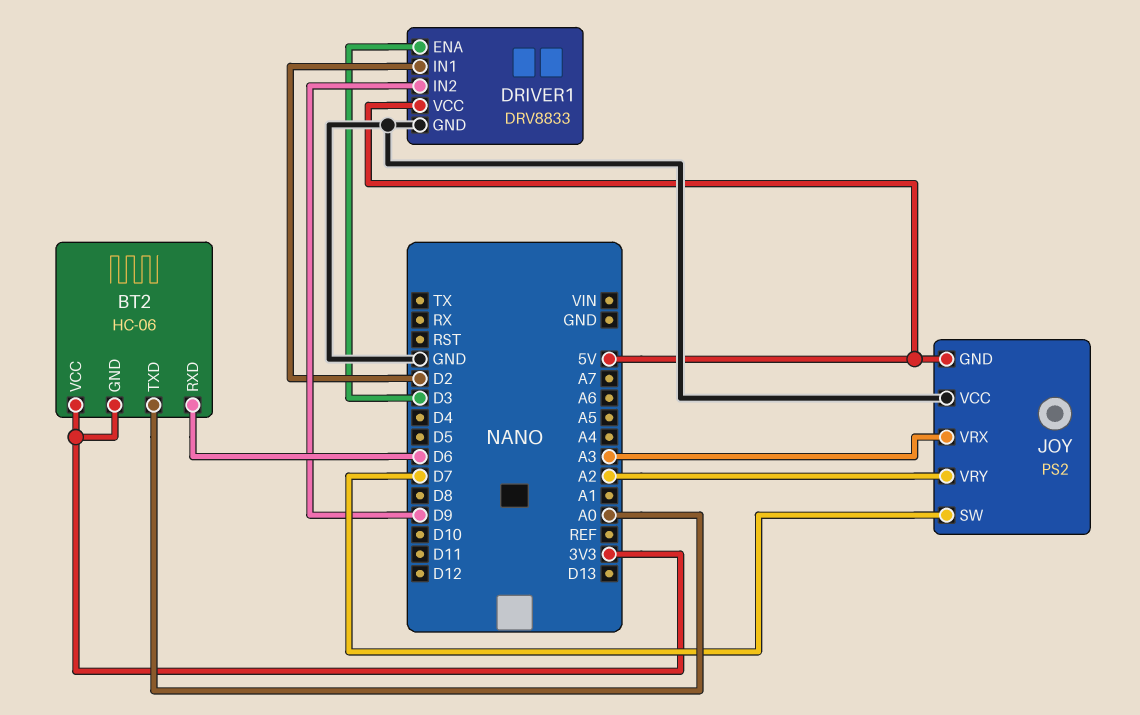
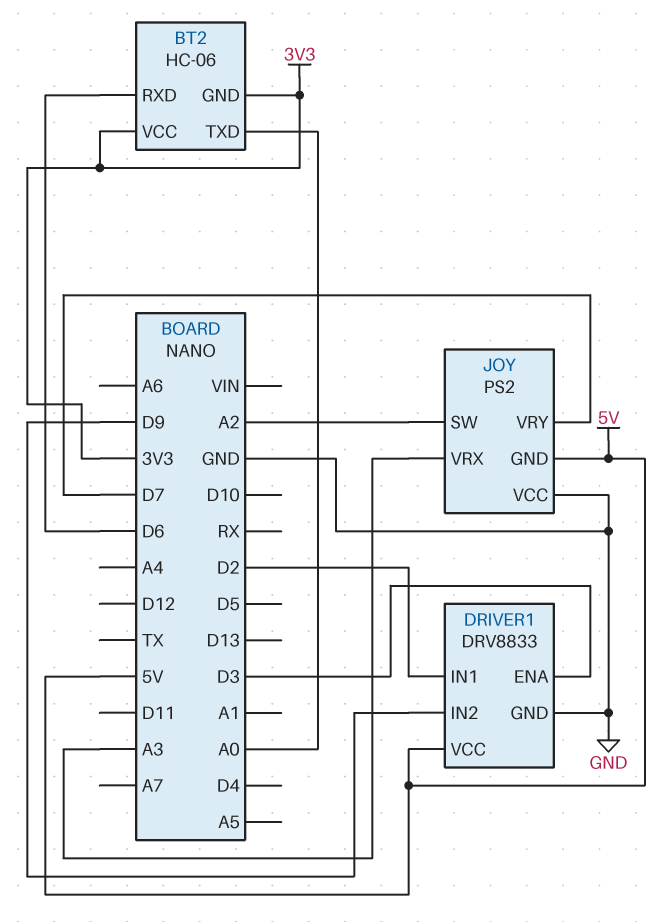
JOY pin SW: D7 -> A2
JOY pin VRY: A2 -> D7

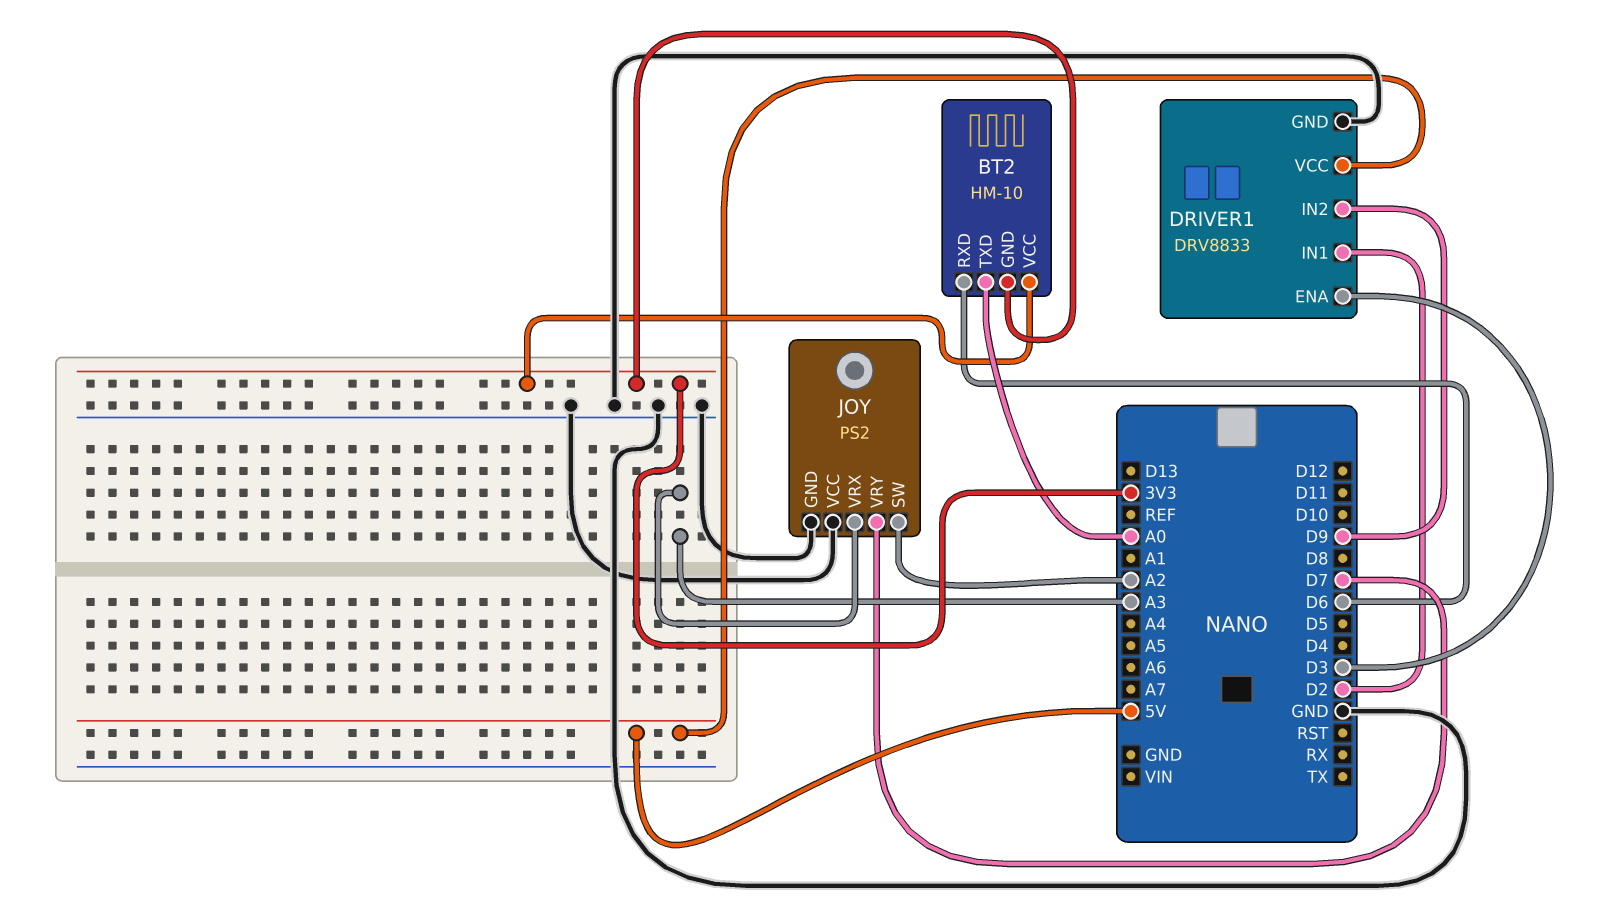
BT2: HC-06 -> HM-10
JOY pin GND: 5V -> GND

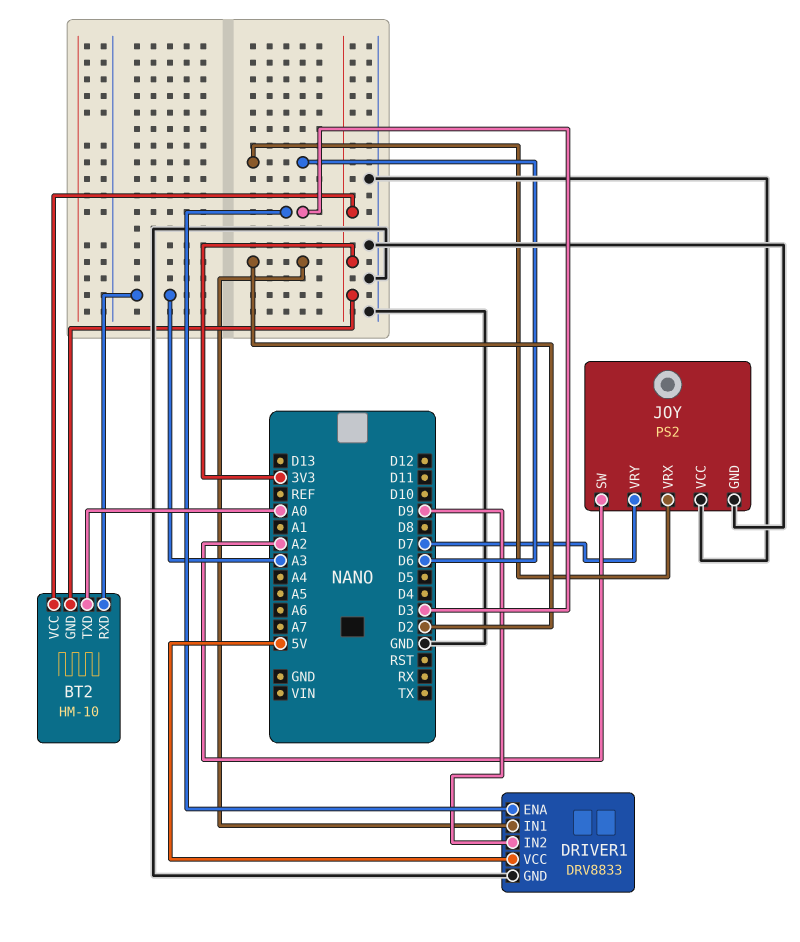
BT2 pin RXD: D6 -> A3
JOY pin VRX: A3 -> D6

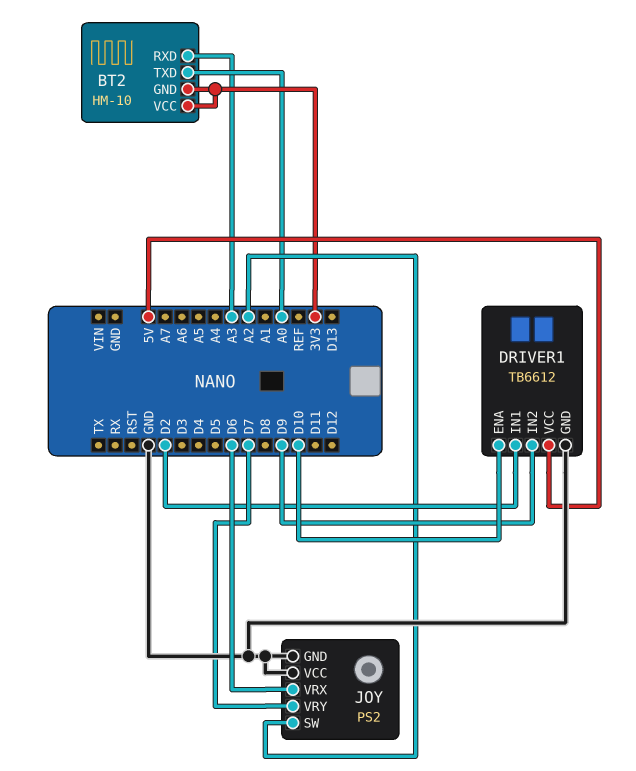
DRIVER1: DRV8833 -> TB6612
DRIVER1 pin ENA: D3 -> D10

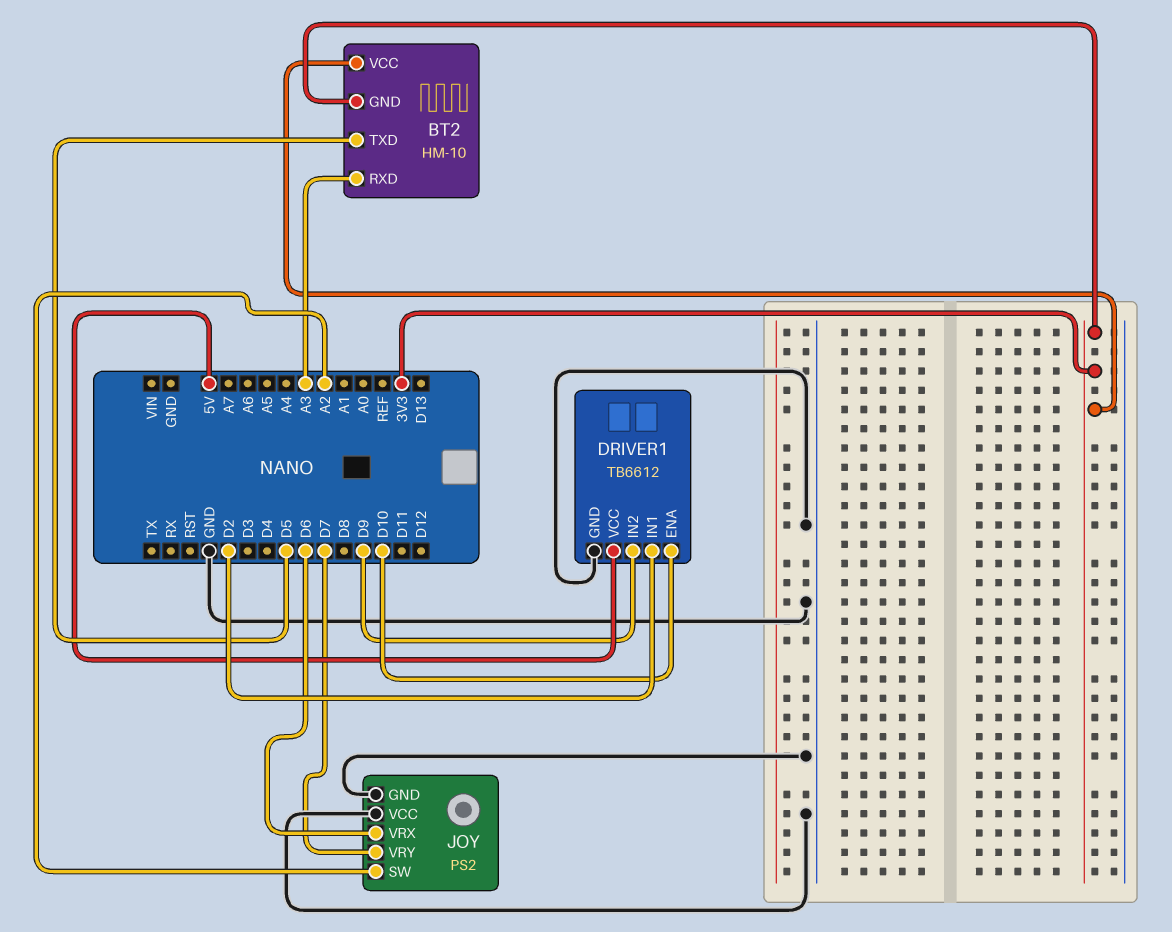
BT2 pin TXD: A0 -> D5

